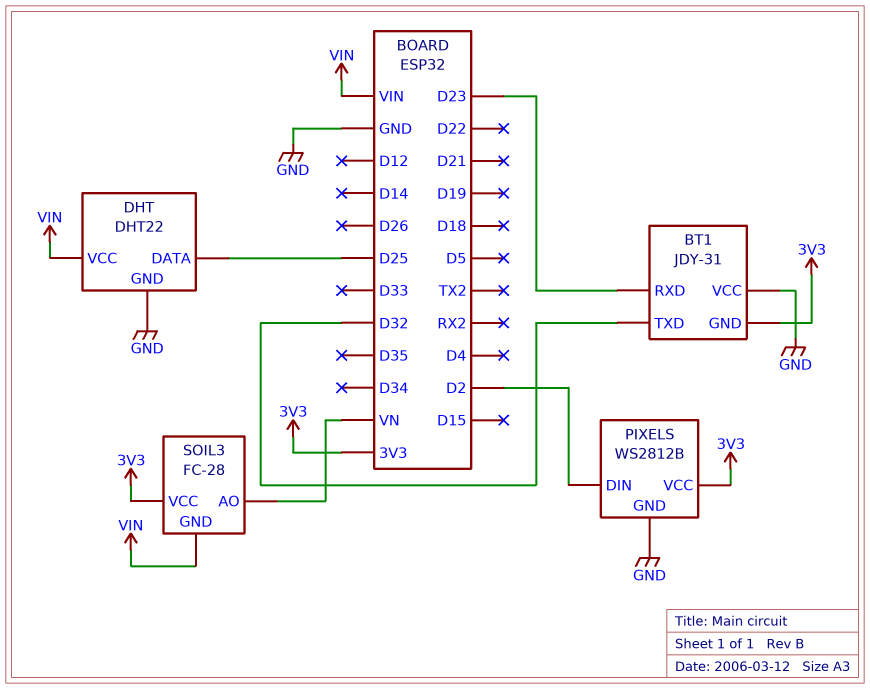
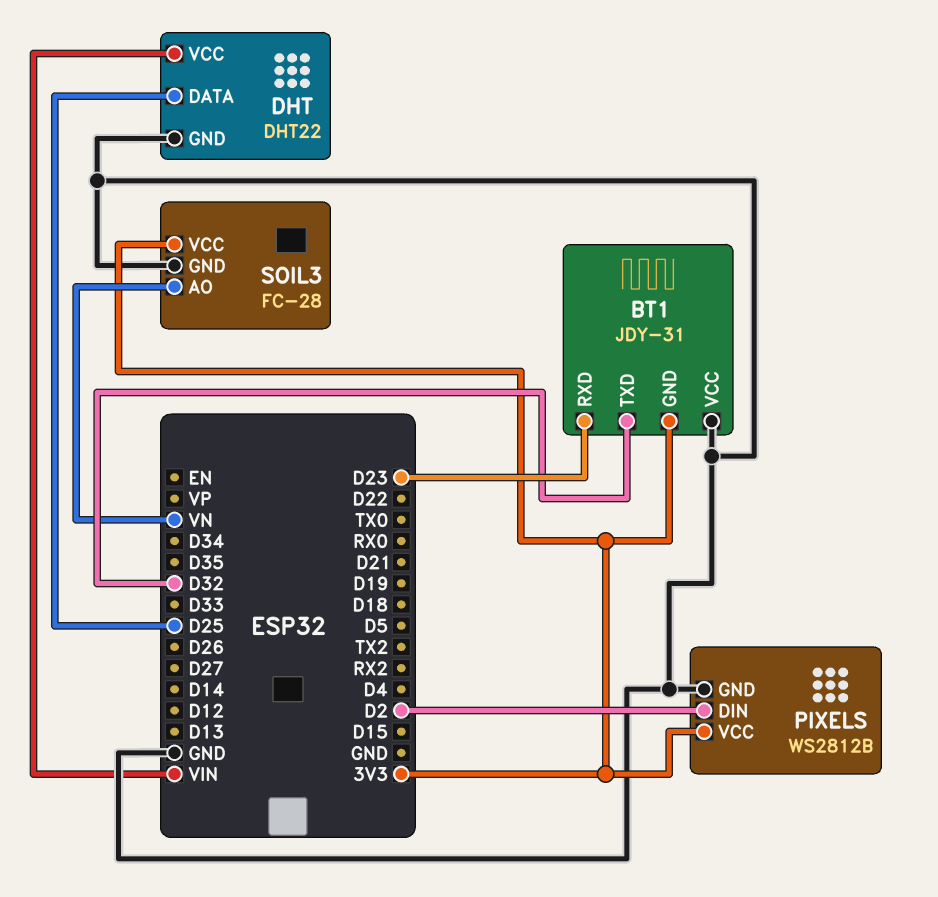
SOIL3 pin GND: VIN -> GND

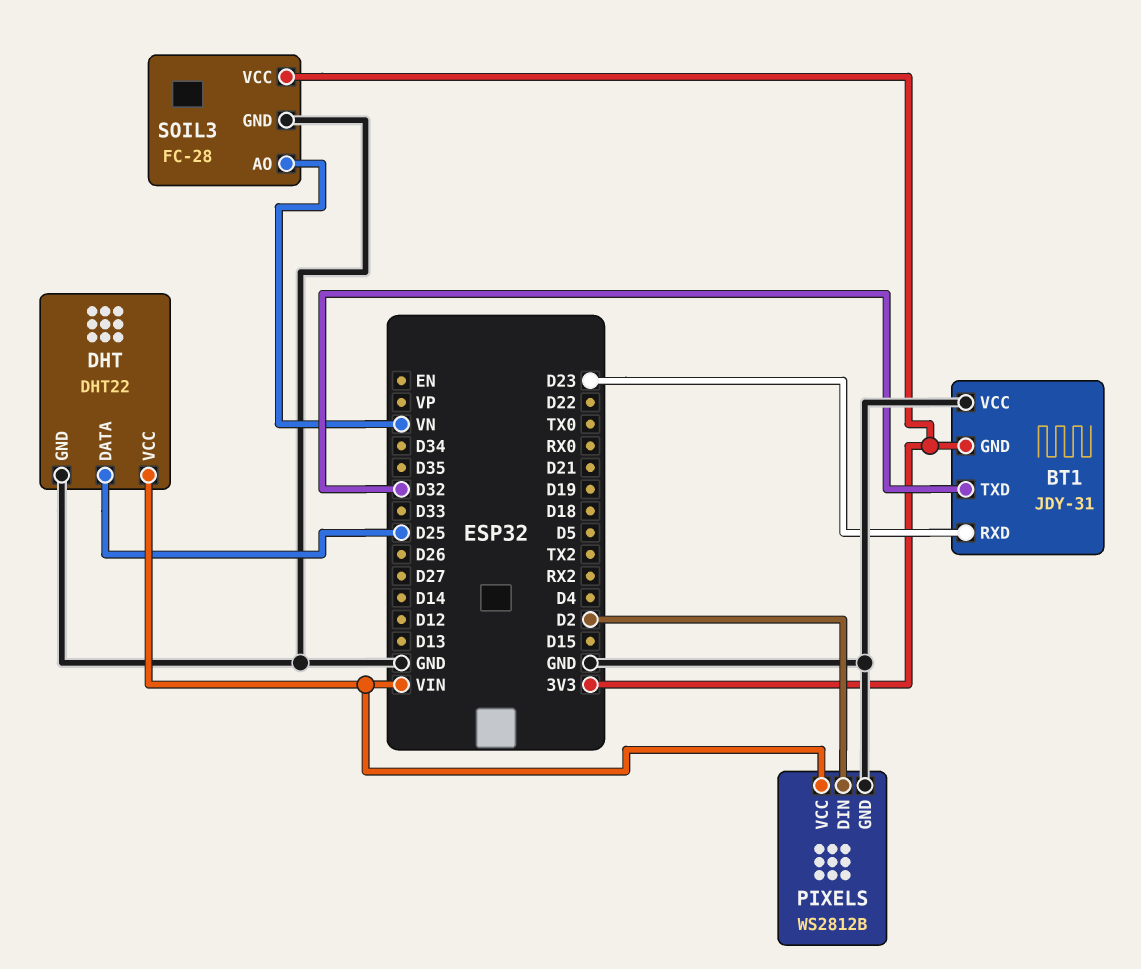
PIXELS pin VCC: 3V3 -> VIN

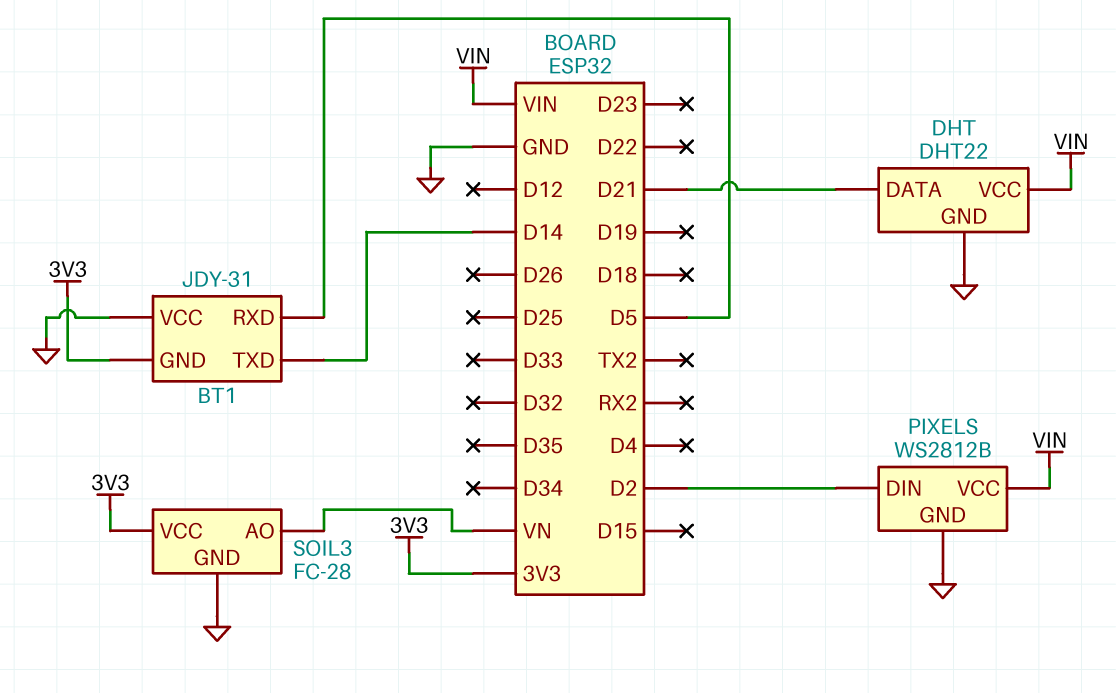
BT1 pin RXD: D23 -> D5
BT1 pin TXD: D32 -> D14
DHT pin DATA: D25 -> D21

